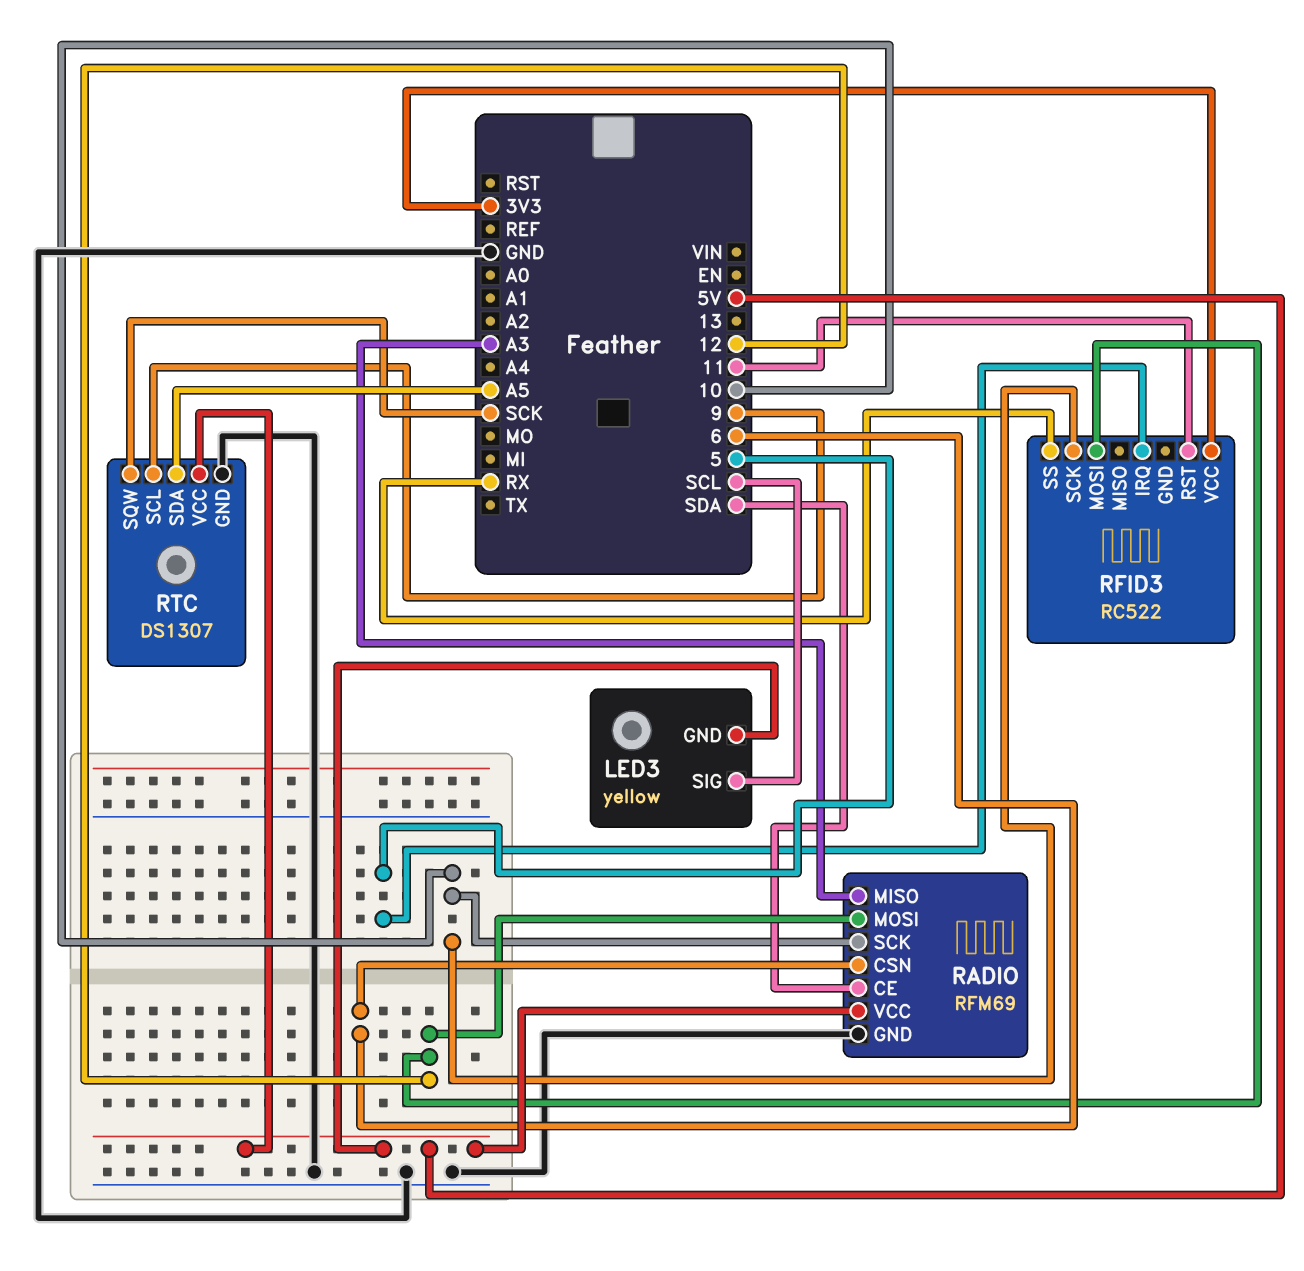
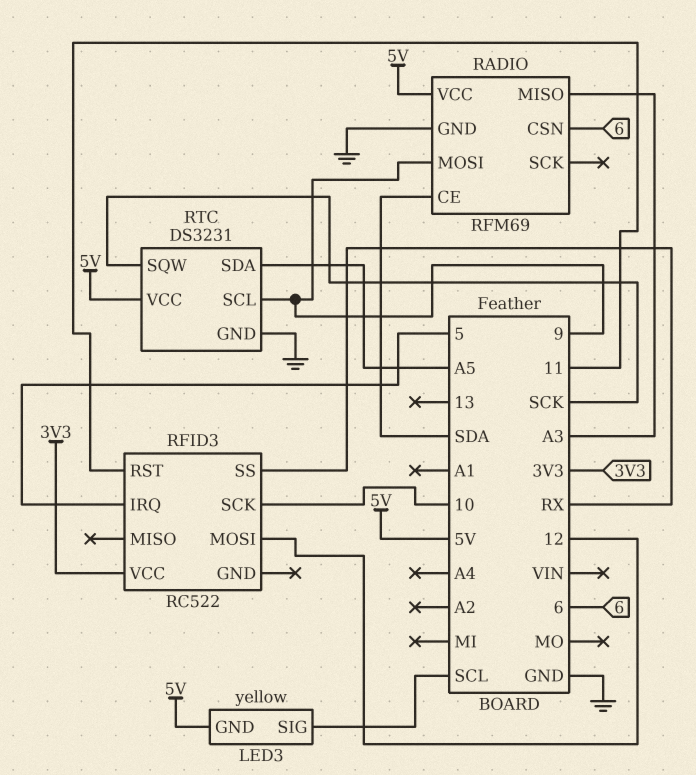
RADIO pin MOSI: 12 -> 9
RADIO pin SCK: 10 -> none
RTC: DS1307 -> DS3231

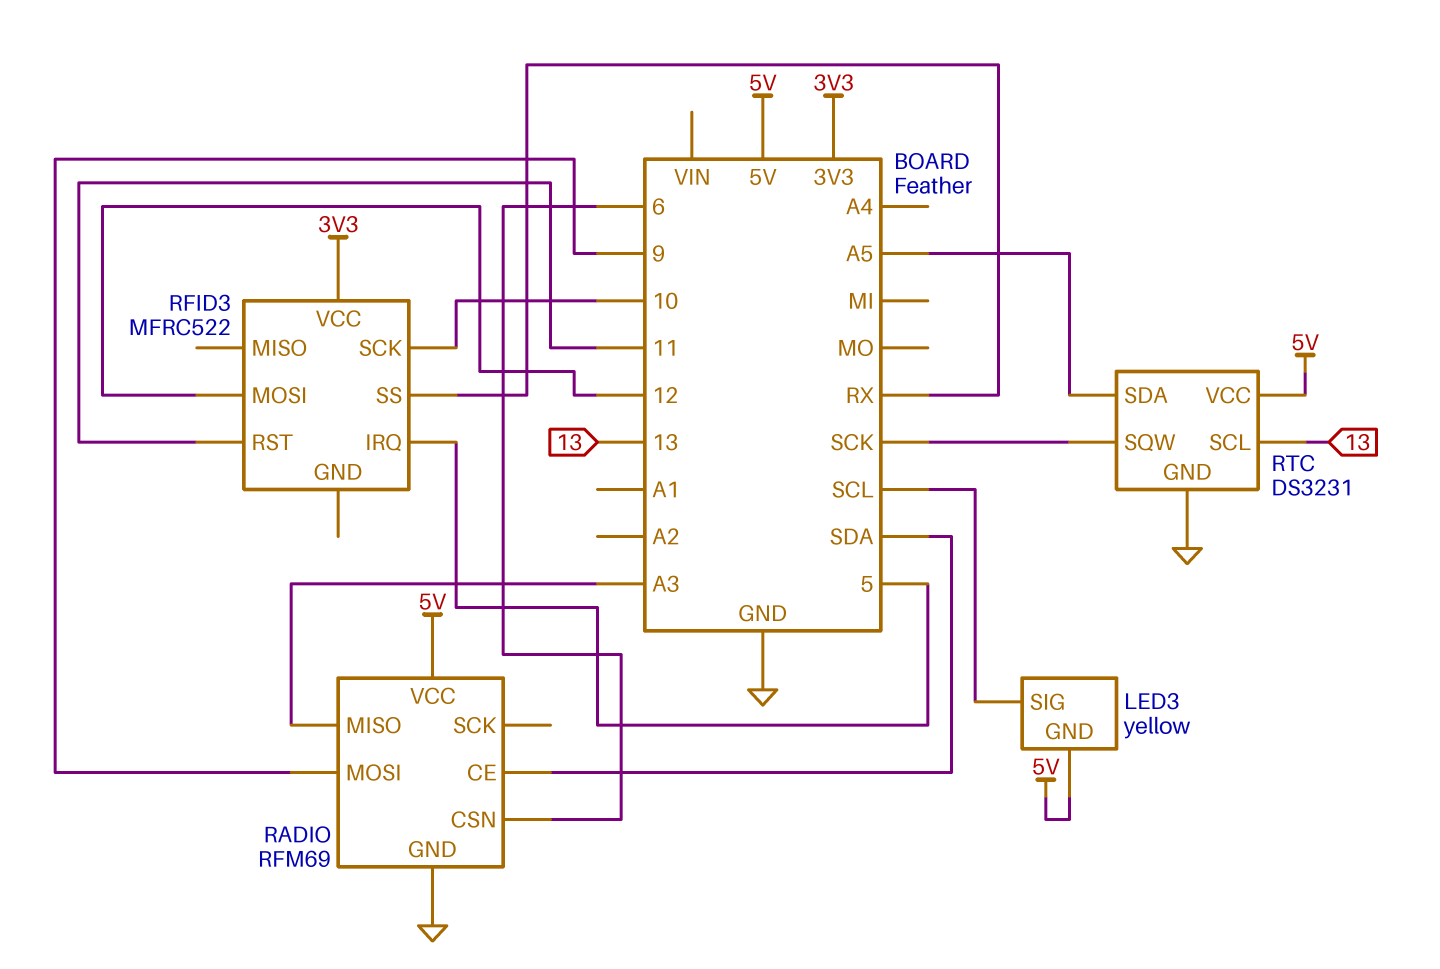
RFID3: RC522 -> MFRC522
RTC pin SCL: 9 -> 13

